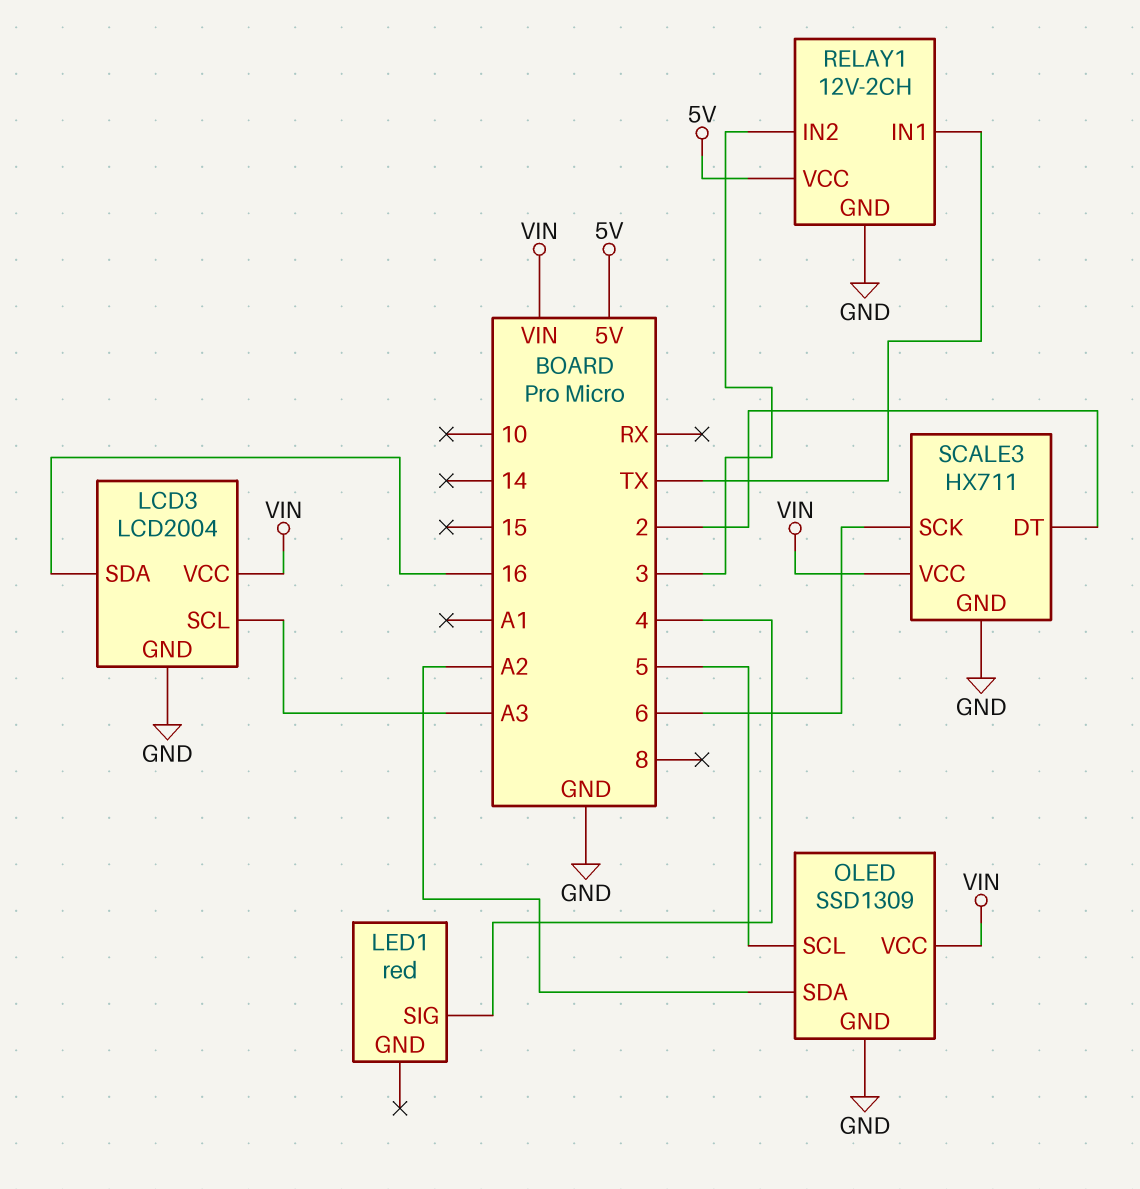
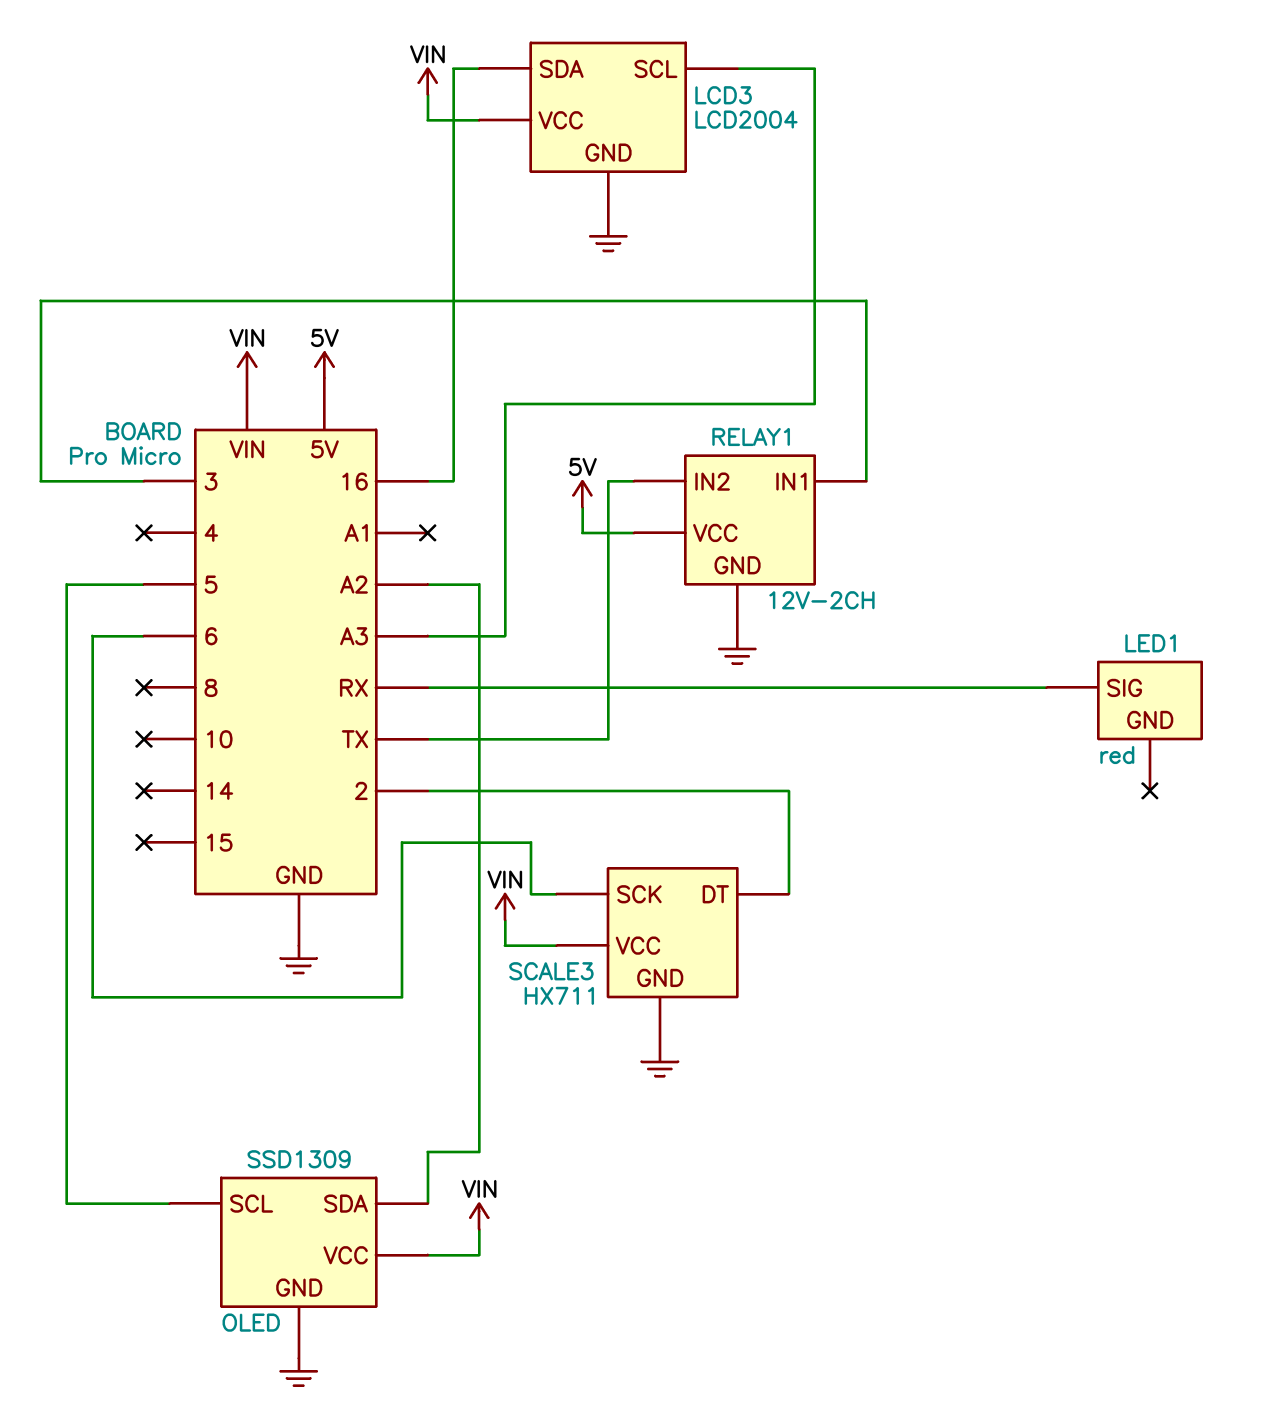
LED1 pin SIG: 4 -> RX
RELAY1 pin IN1: TX -> 3
RELAY1 pin IN2: 3 -> TX

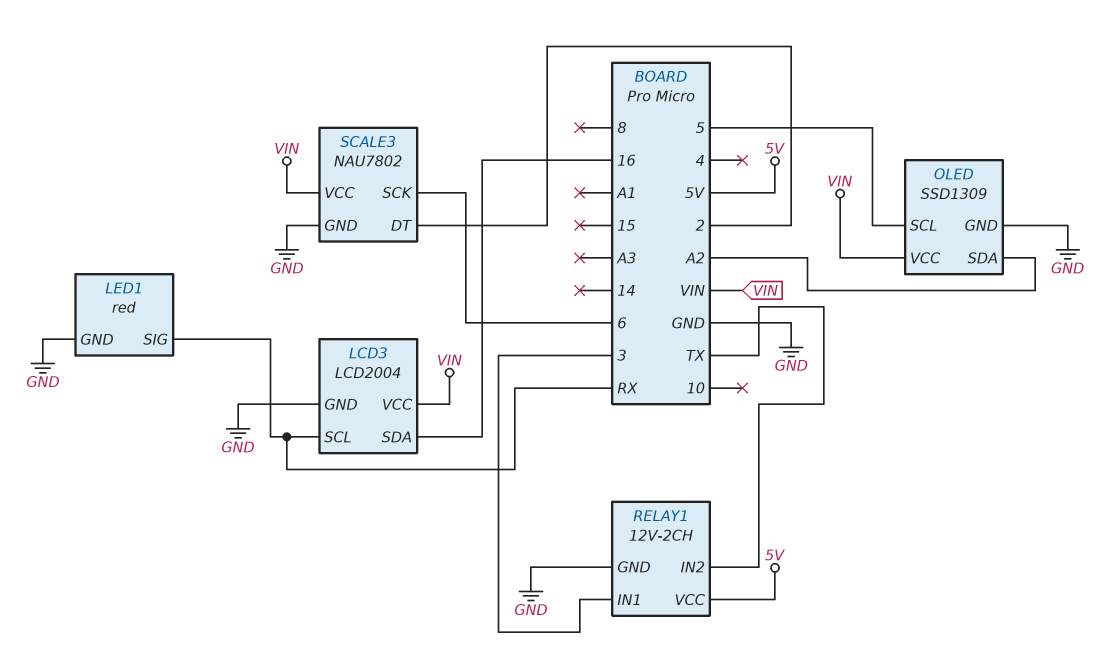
LCD3 pin SCL: A3 -> RX
LED1 pin GND: none -> GND
SCALE3: HX711 -> NAU7802

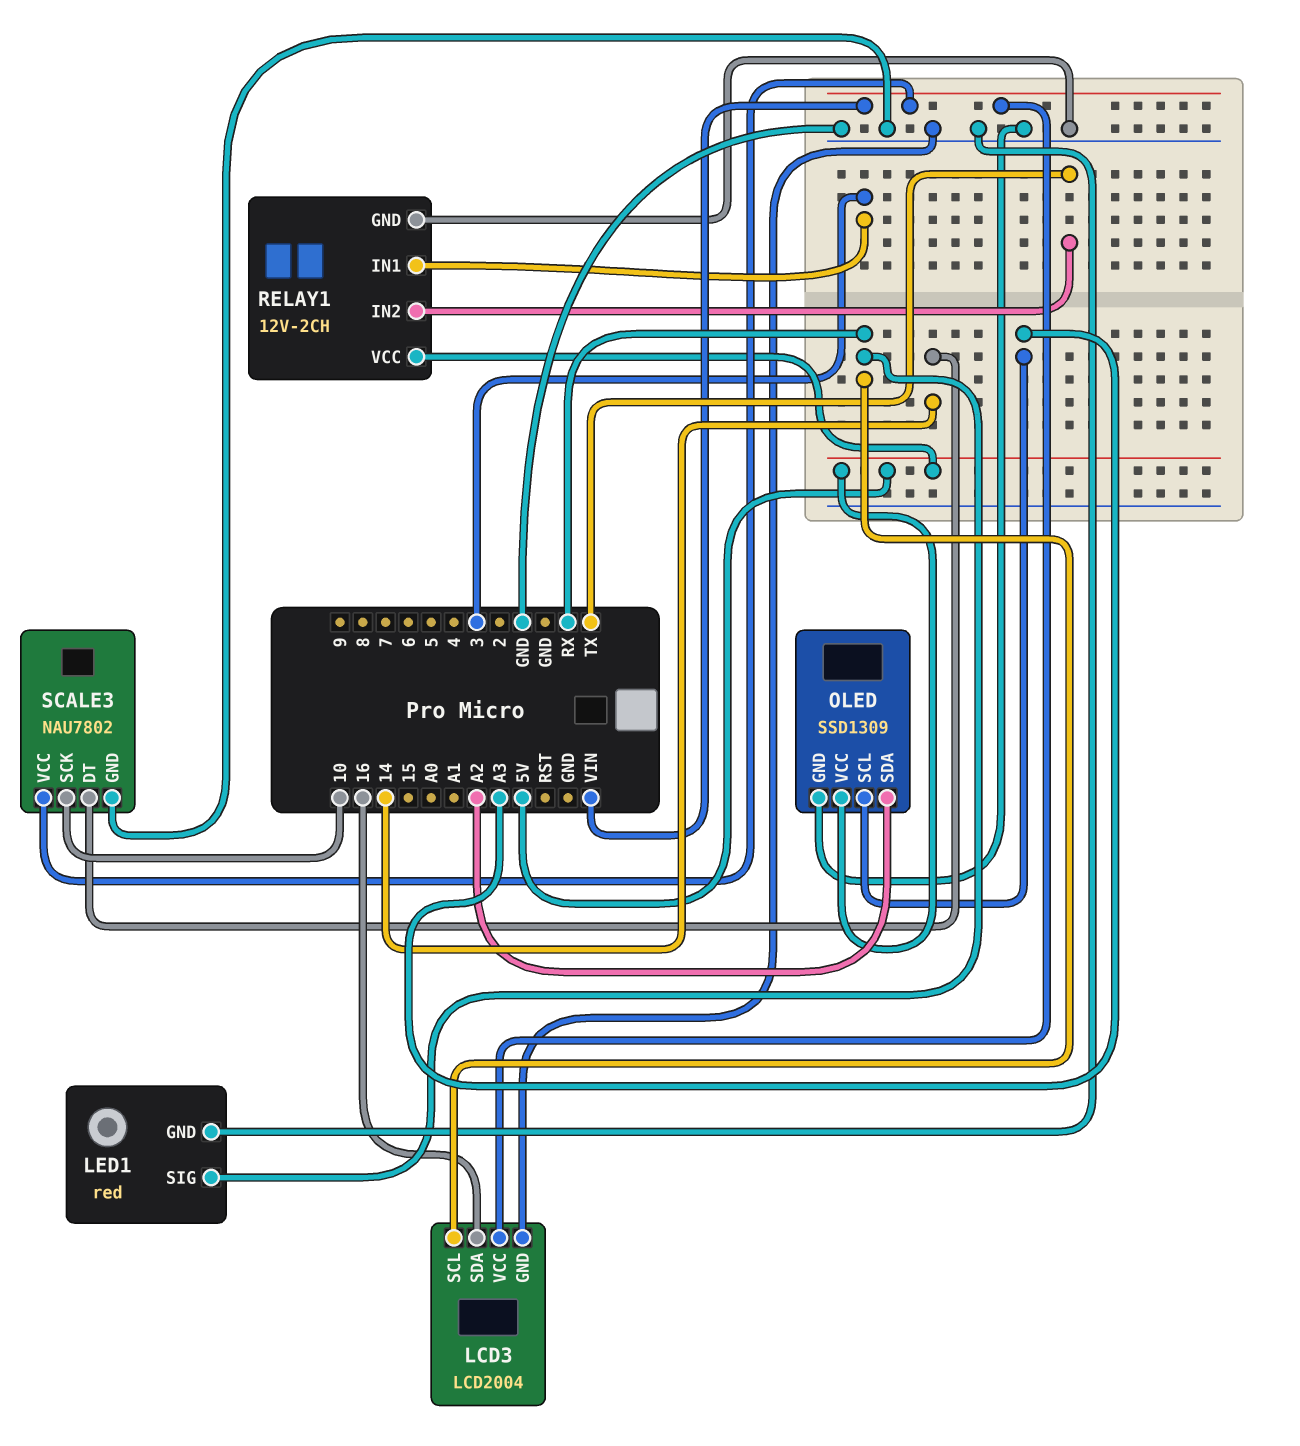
OLED pin SCL: 5 -> A3
OLED pin VCC: VIN -> 5V
SCALE3 pin DT: 2 -> 14
SCALE3 pin SCK: 6 -> 10

